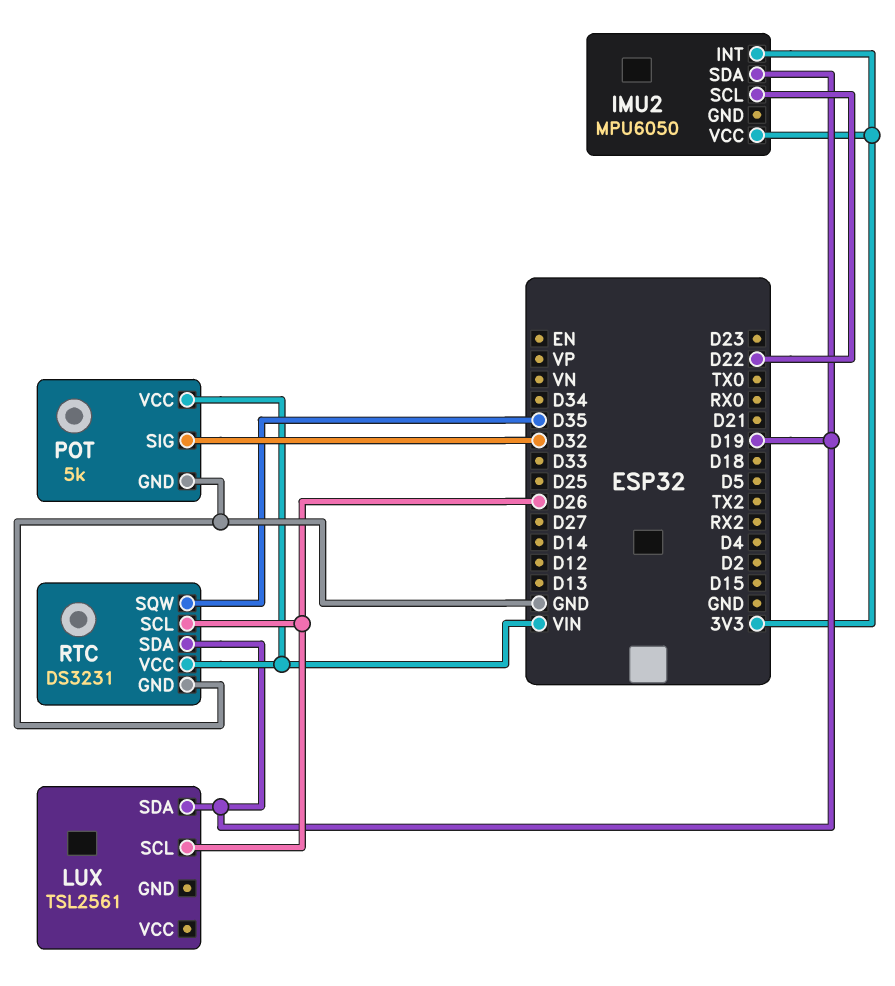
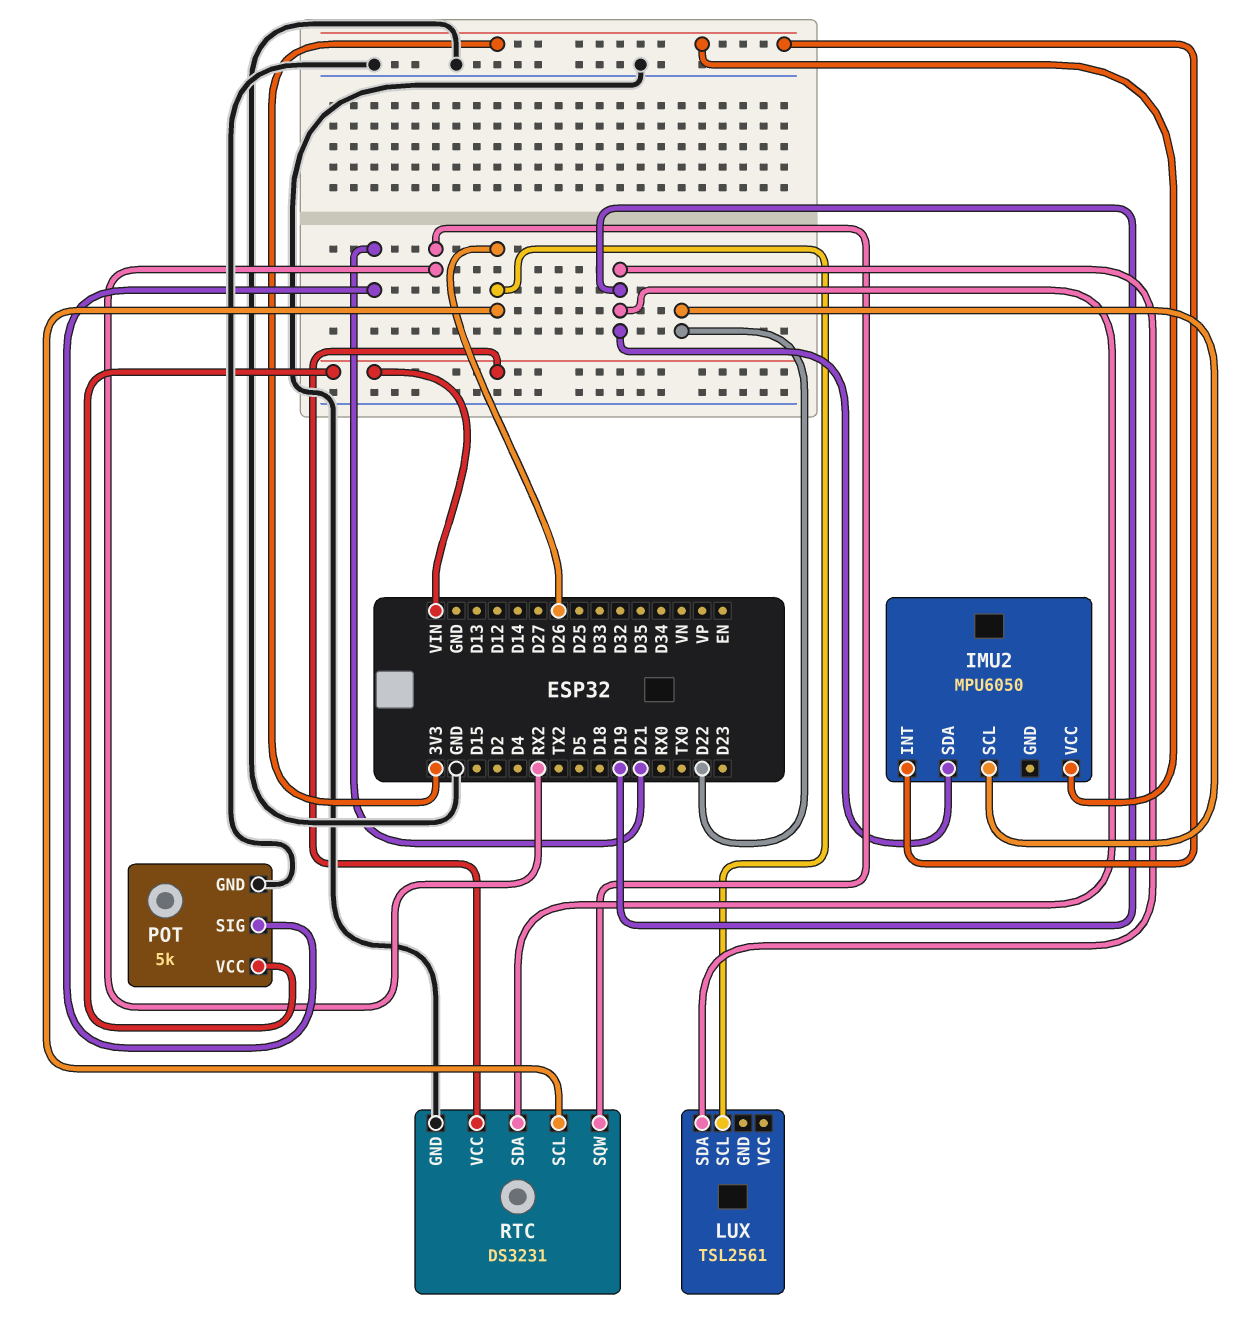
POT pin SIG: D32 -> D21
RTC pin SQW: D35 -> RX2

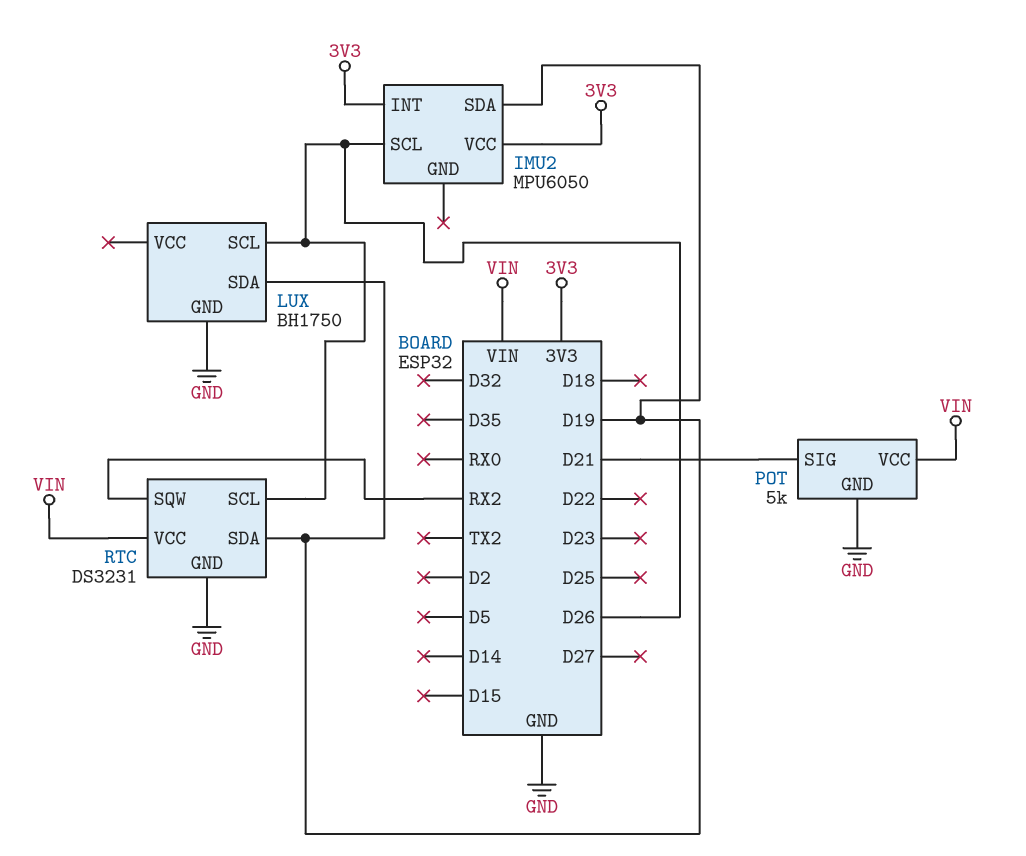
IMU2 pin SCL: D22 -> D26
LUX: TSL2561 -> BH1750
LUX pin GND: none -> GND

